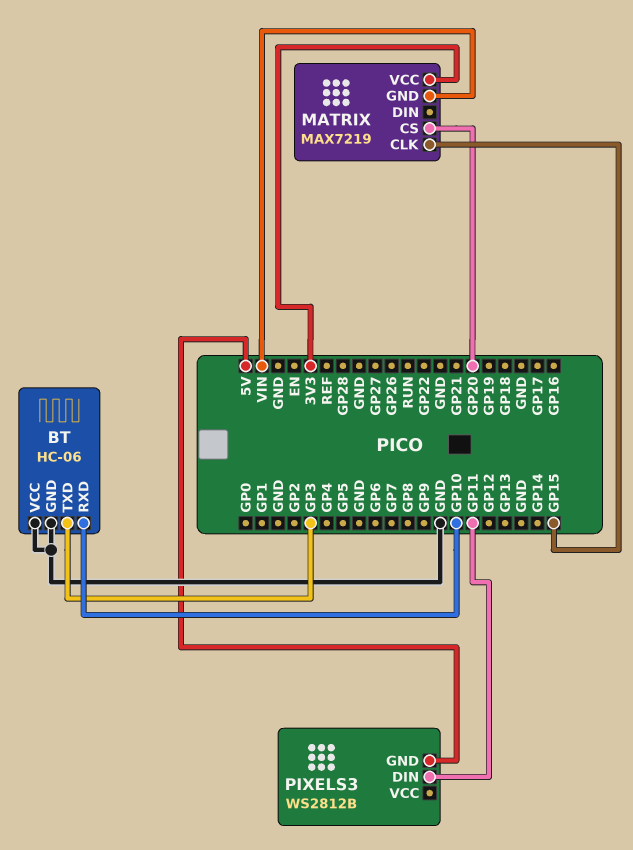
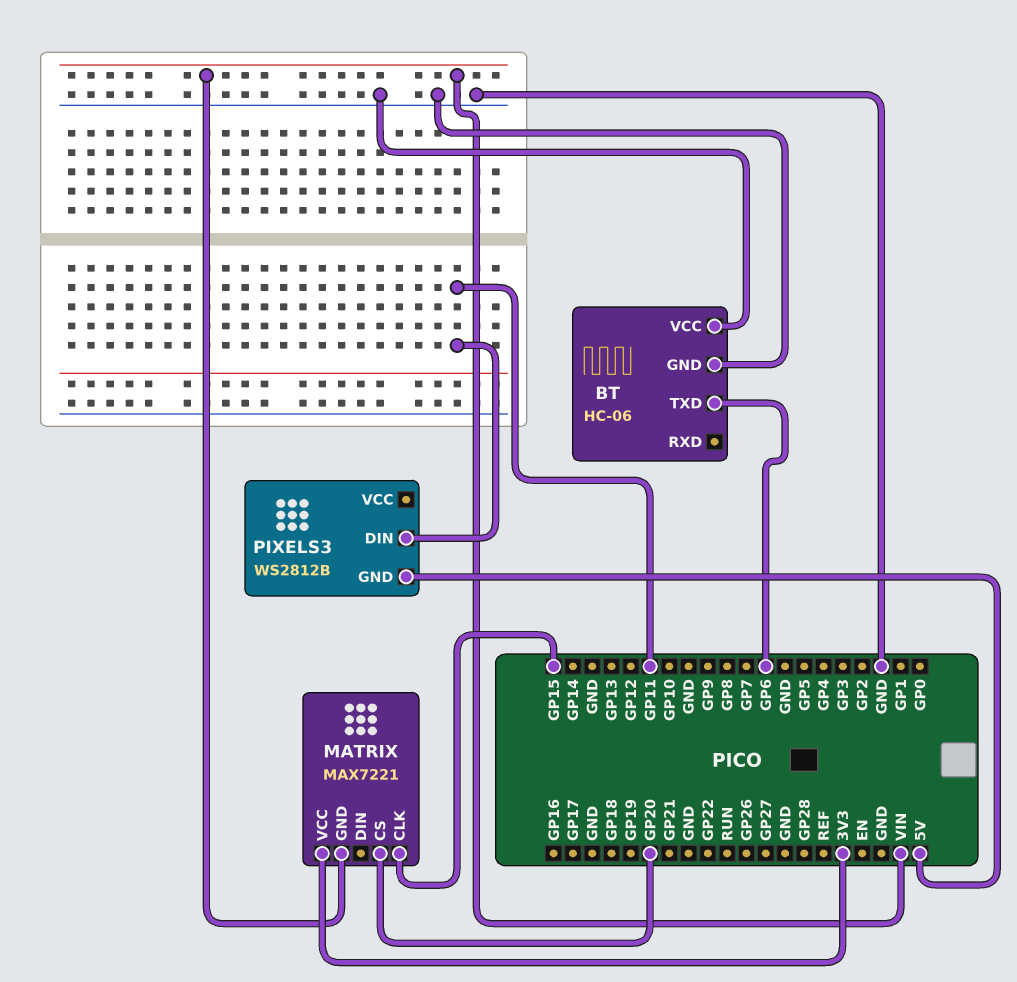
BT pin RXD: GP10 -> none
BT pin TXD: GP3 -> GP6
MATRIX: MAX7219 -> MAX7221

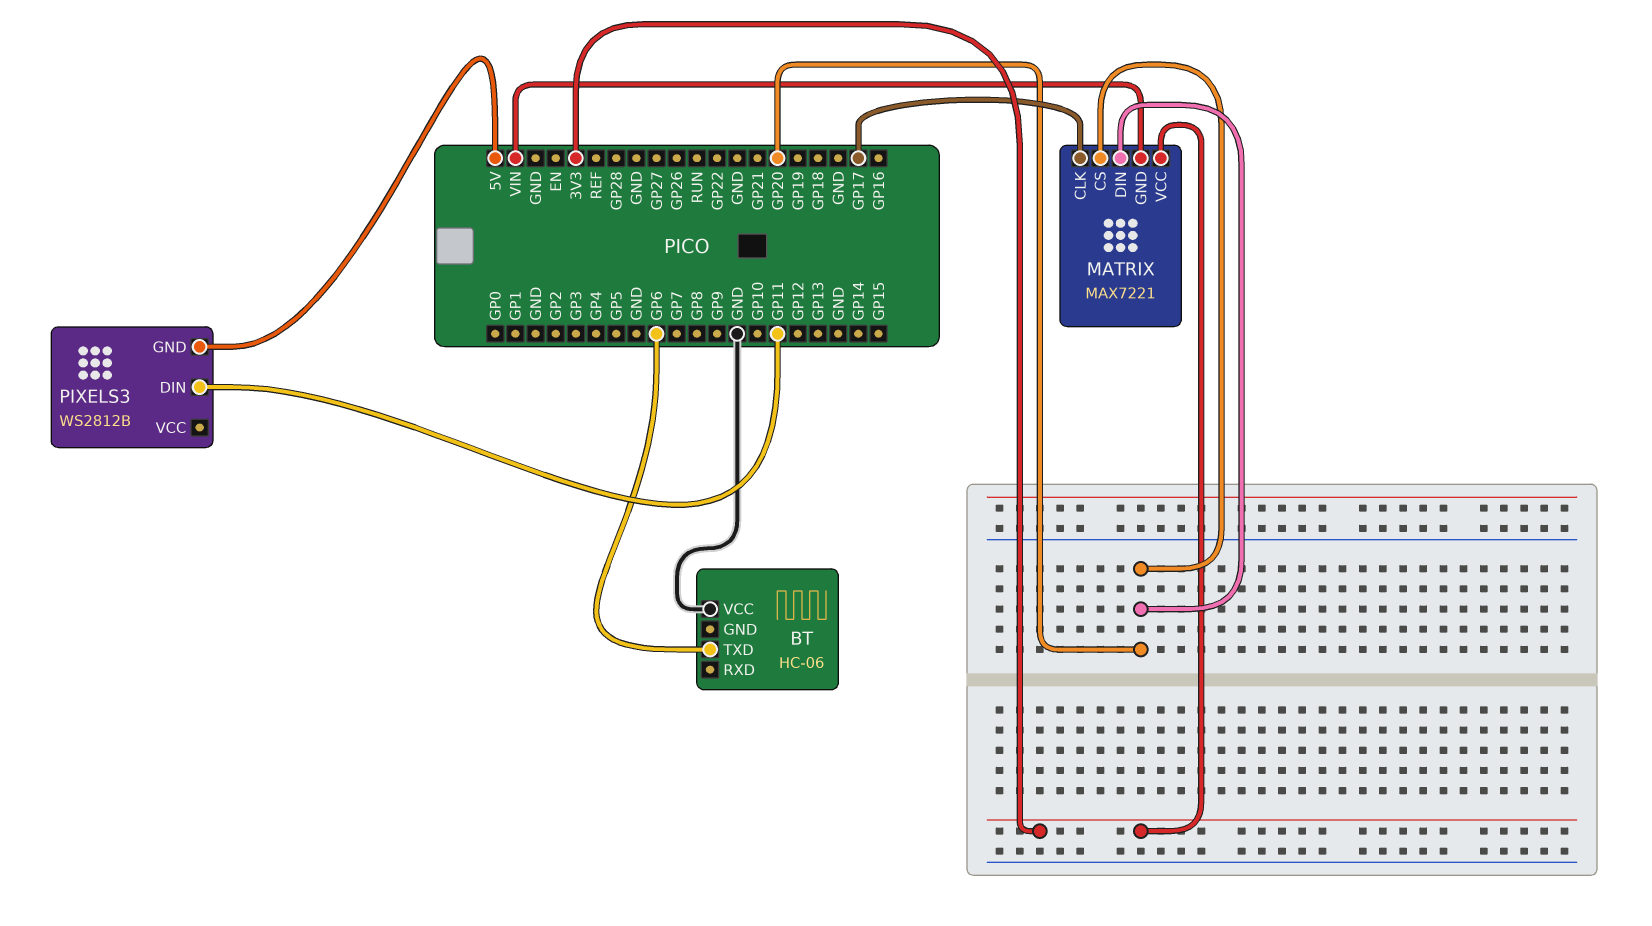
BT pin GND: GND -> none
MATRIX pin CLK: GP15 -> GP17
MATRIX pin DIN: none -> GP20

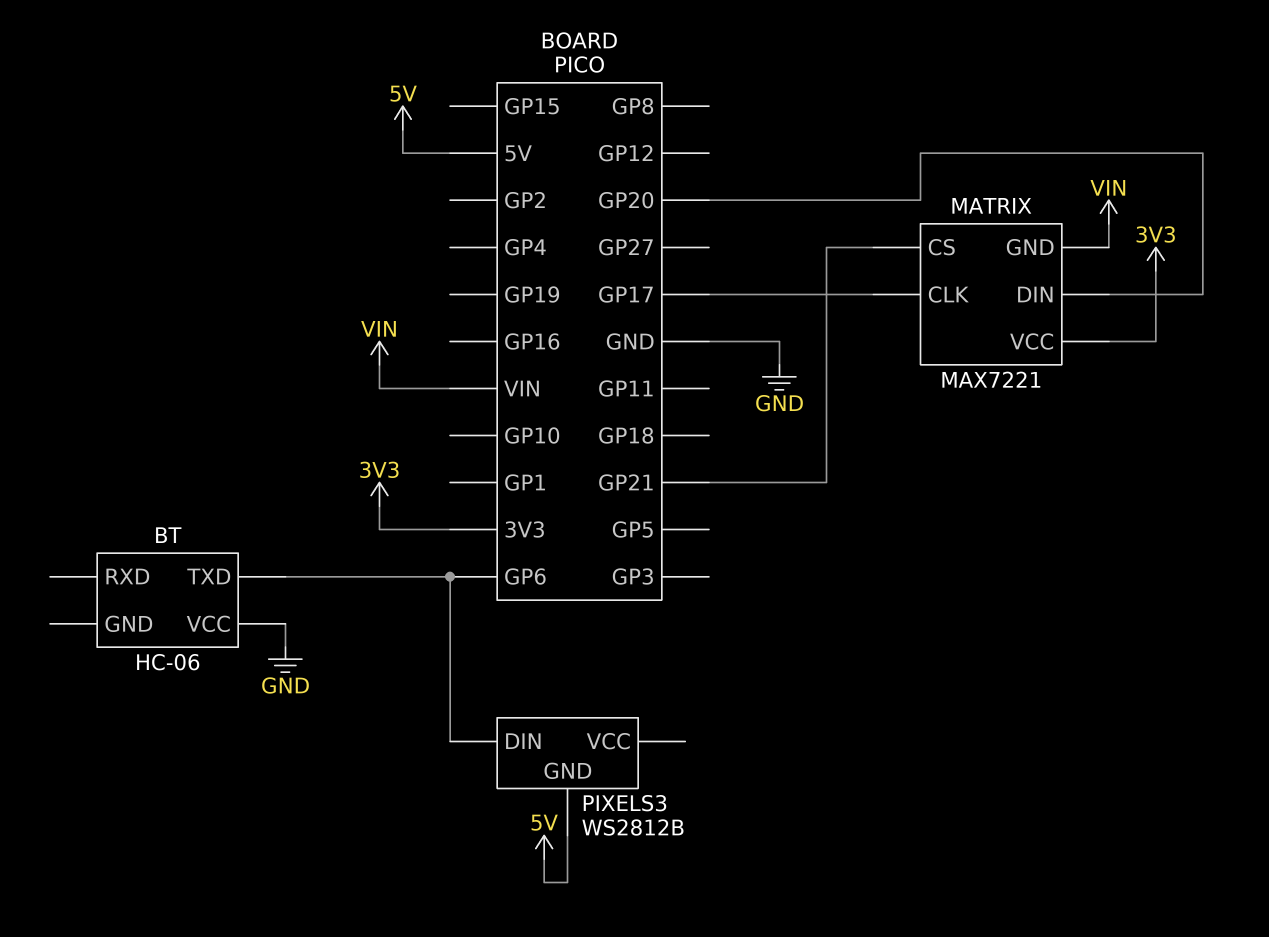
MATRIX pin CS: GP20 -> GP21
PIXELS3 pin DIN: GP11 -> GP6

